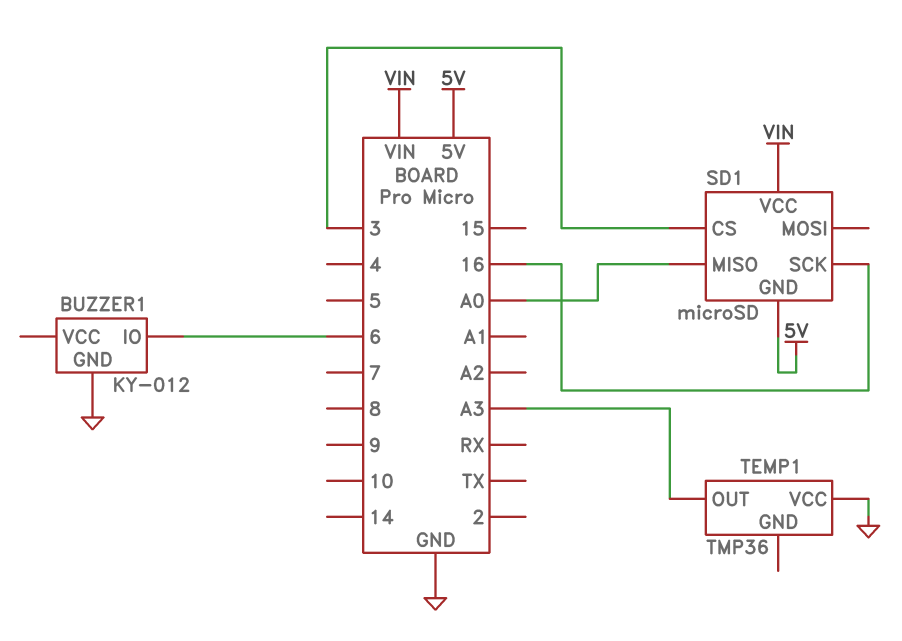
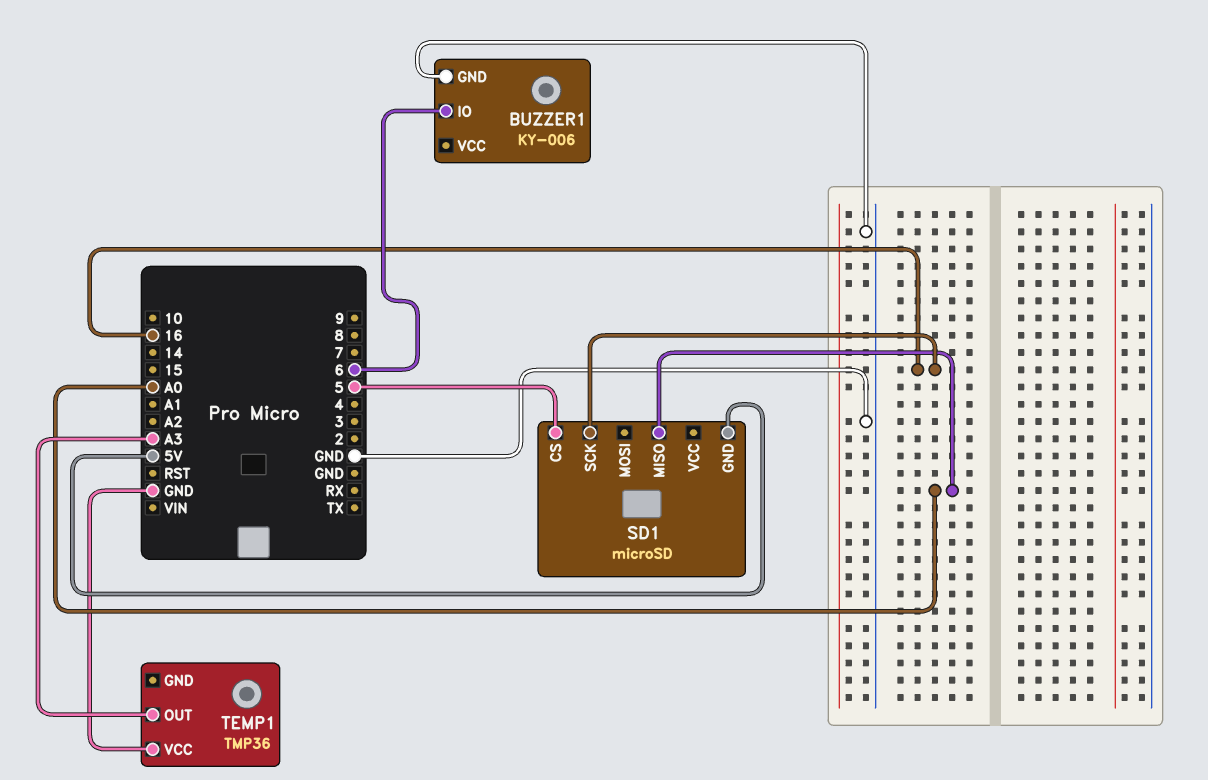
BUZZER1: KY-012 -> KY-006
SD1 pin CS: 3 -> 5
SD1 pin VCC: VIN -> none

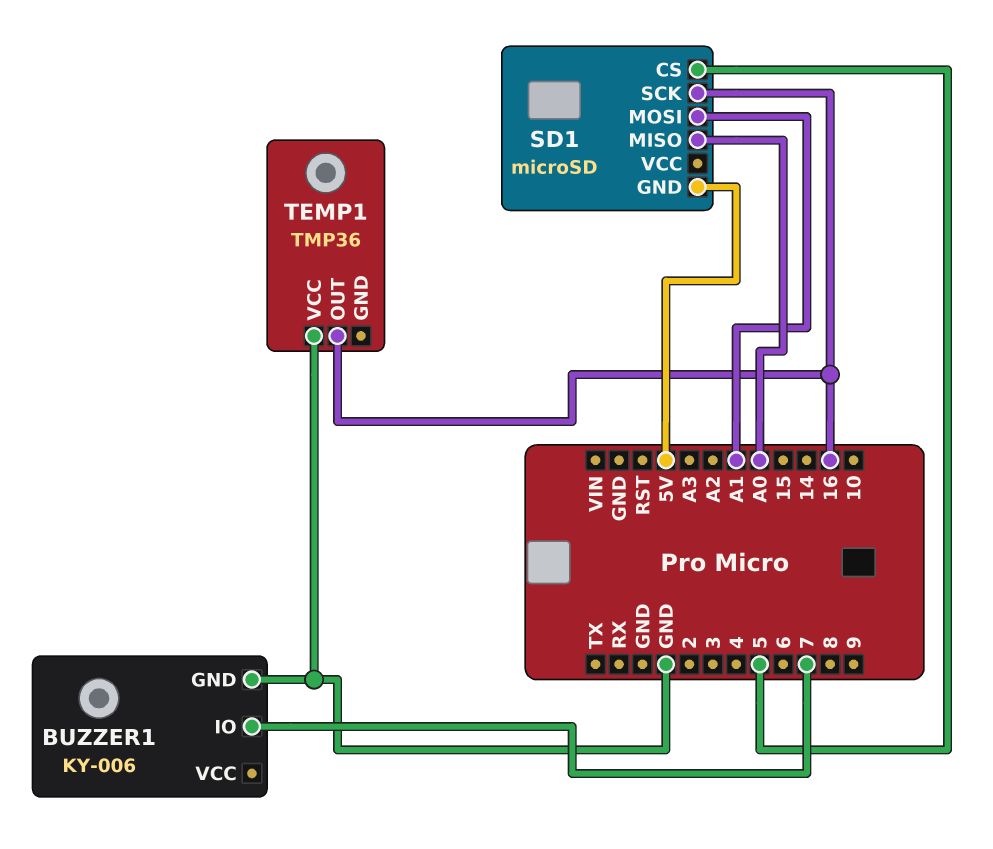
BUZZER1 pin IO: 6 -> 7
SD1 pin MOSI: none -> A1
TEMP1 pin OUT: A3 -> 16

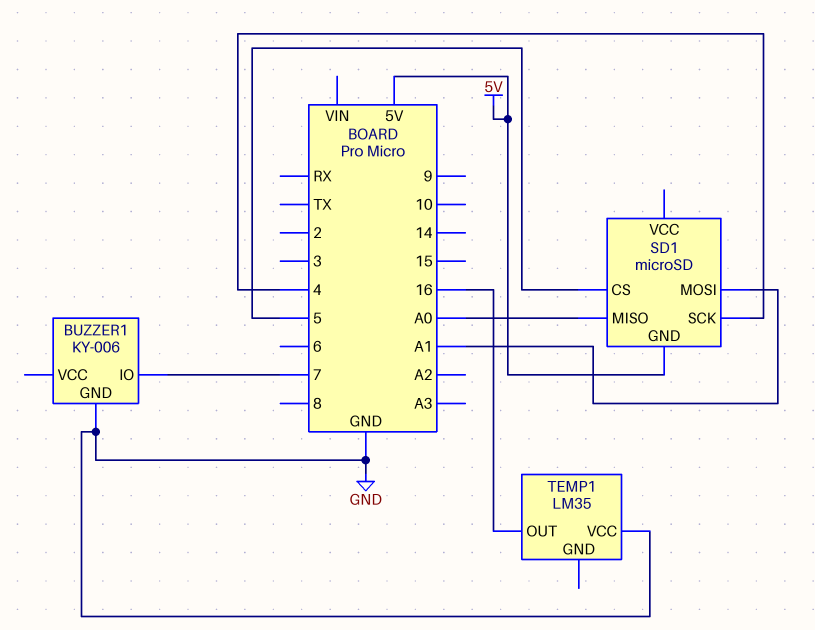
SD1 pin SCK: 16 -> 4
TEMP1: TMP36 -> LM35

